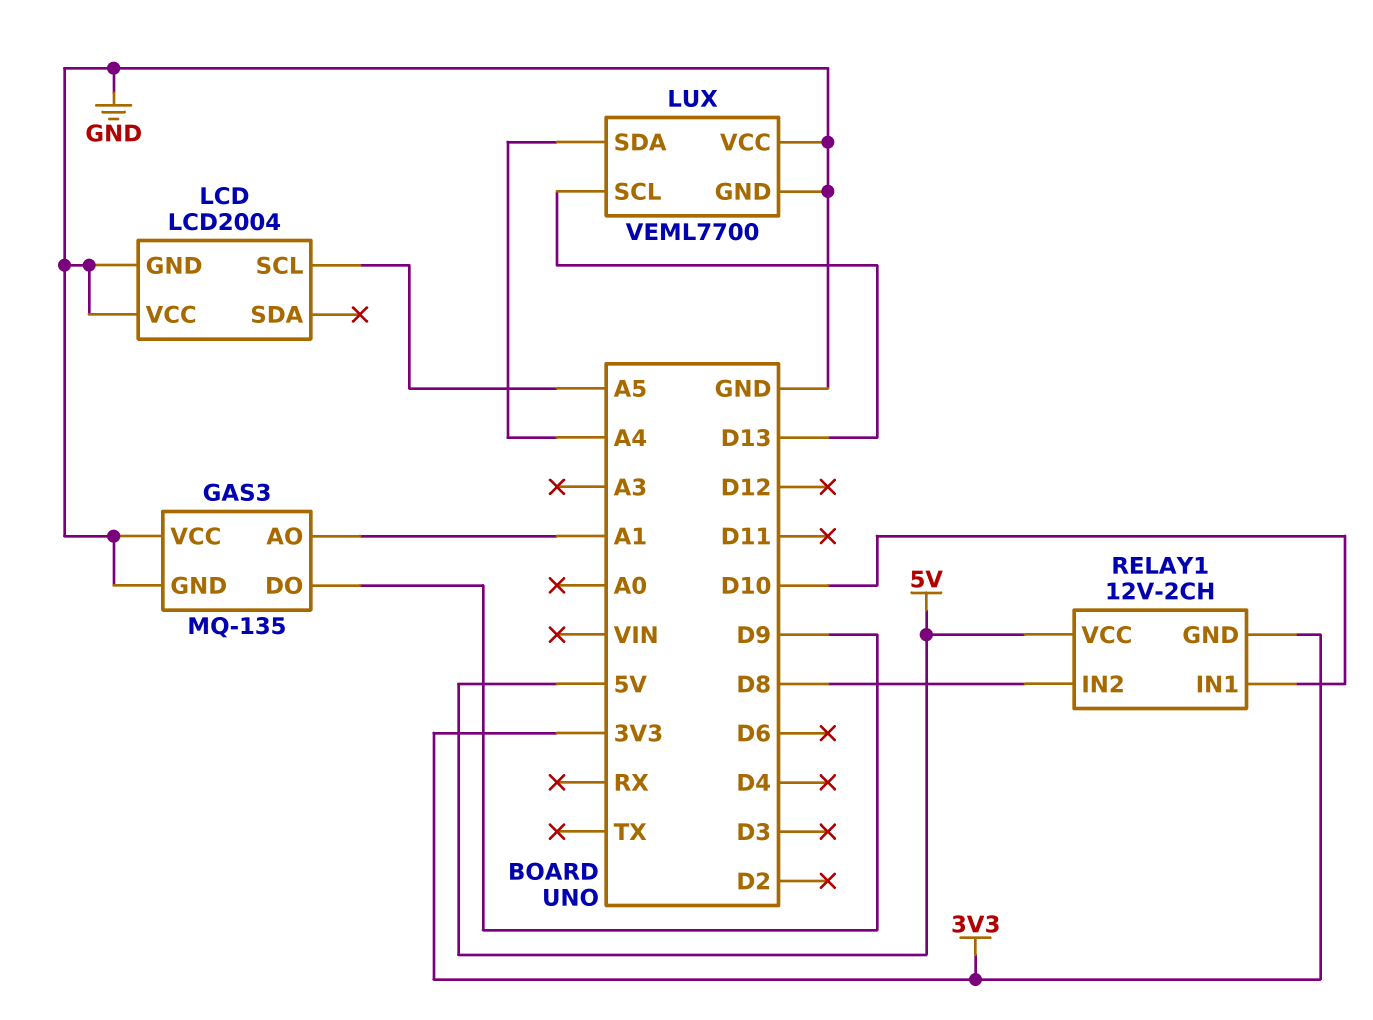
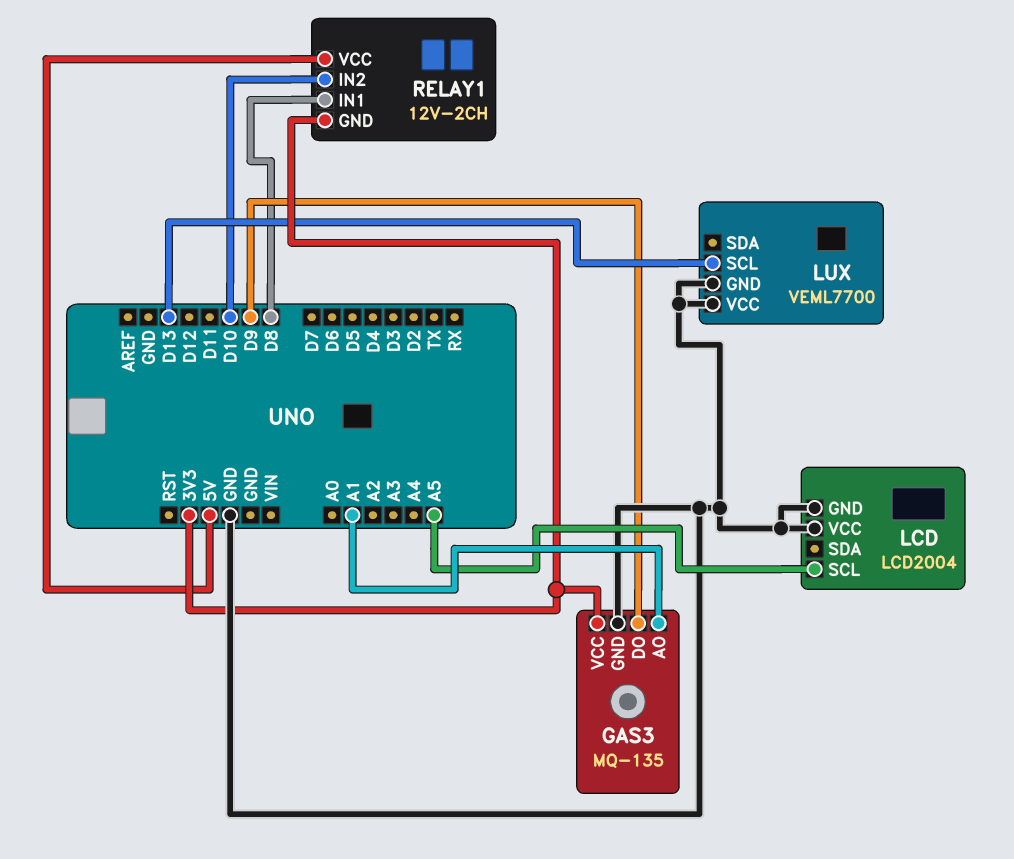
GAS3 pin VCC: GND -> 3V3
LUX pin SDA: A4 -> none
RELAY1 pin IN1: D10 -> D8
RELAY1 pin IN2: D8 -> D10

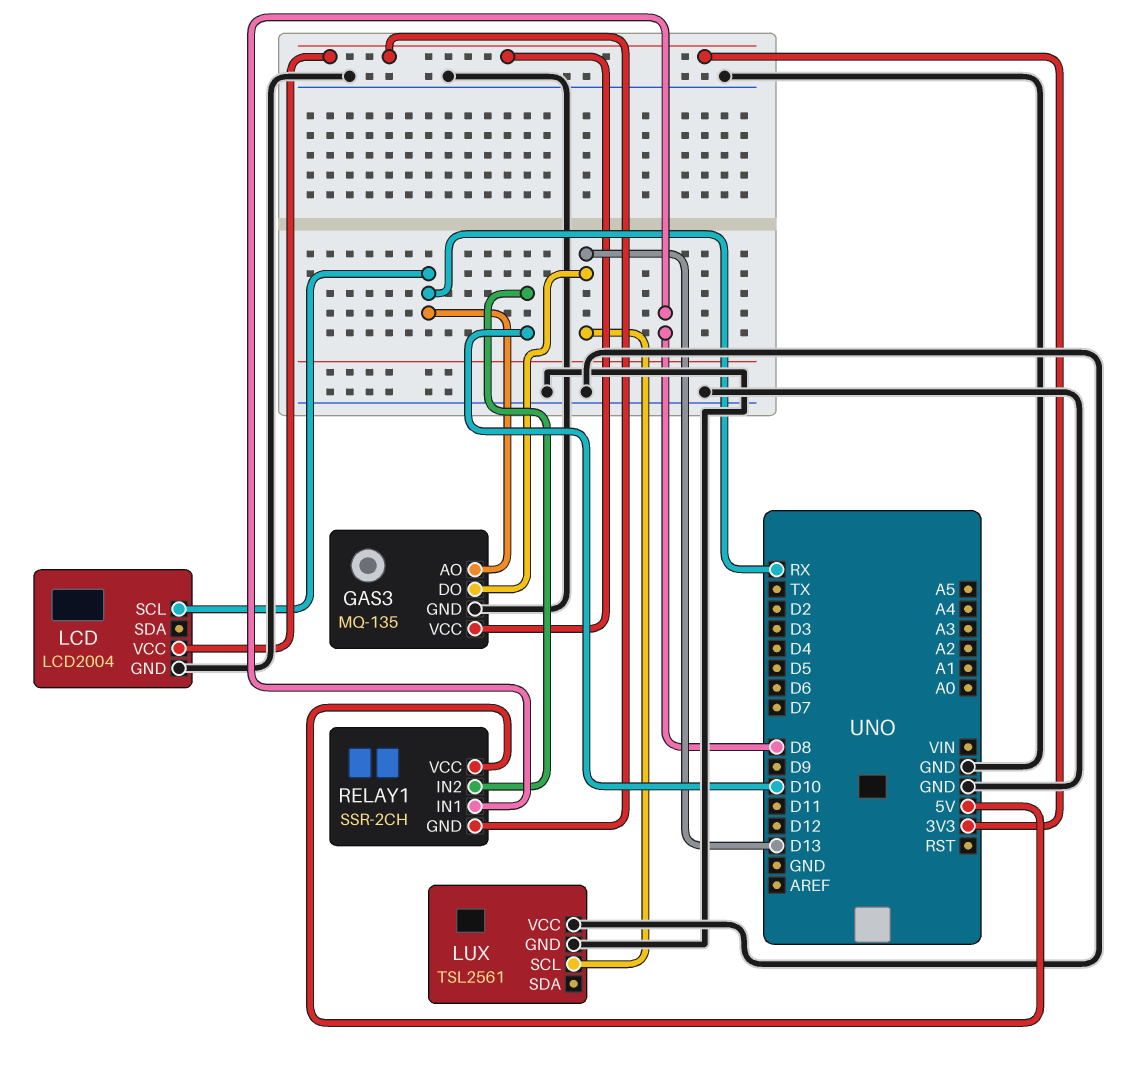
GAS3 pin AO: A1 -> RX
GAS3 pin DO: D9 -> D13
LCD pin SCL: A5 -> RX
LCD pin VCC: GND -> 3V3
LUX: VEML7700 -> TSL2561
RELAY1: 12V-2CH -> SSR-2CH

